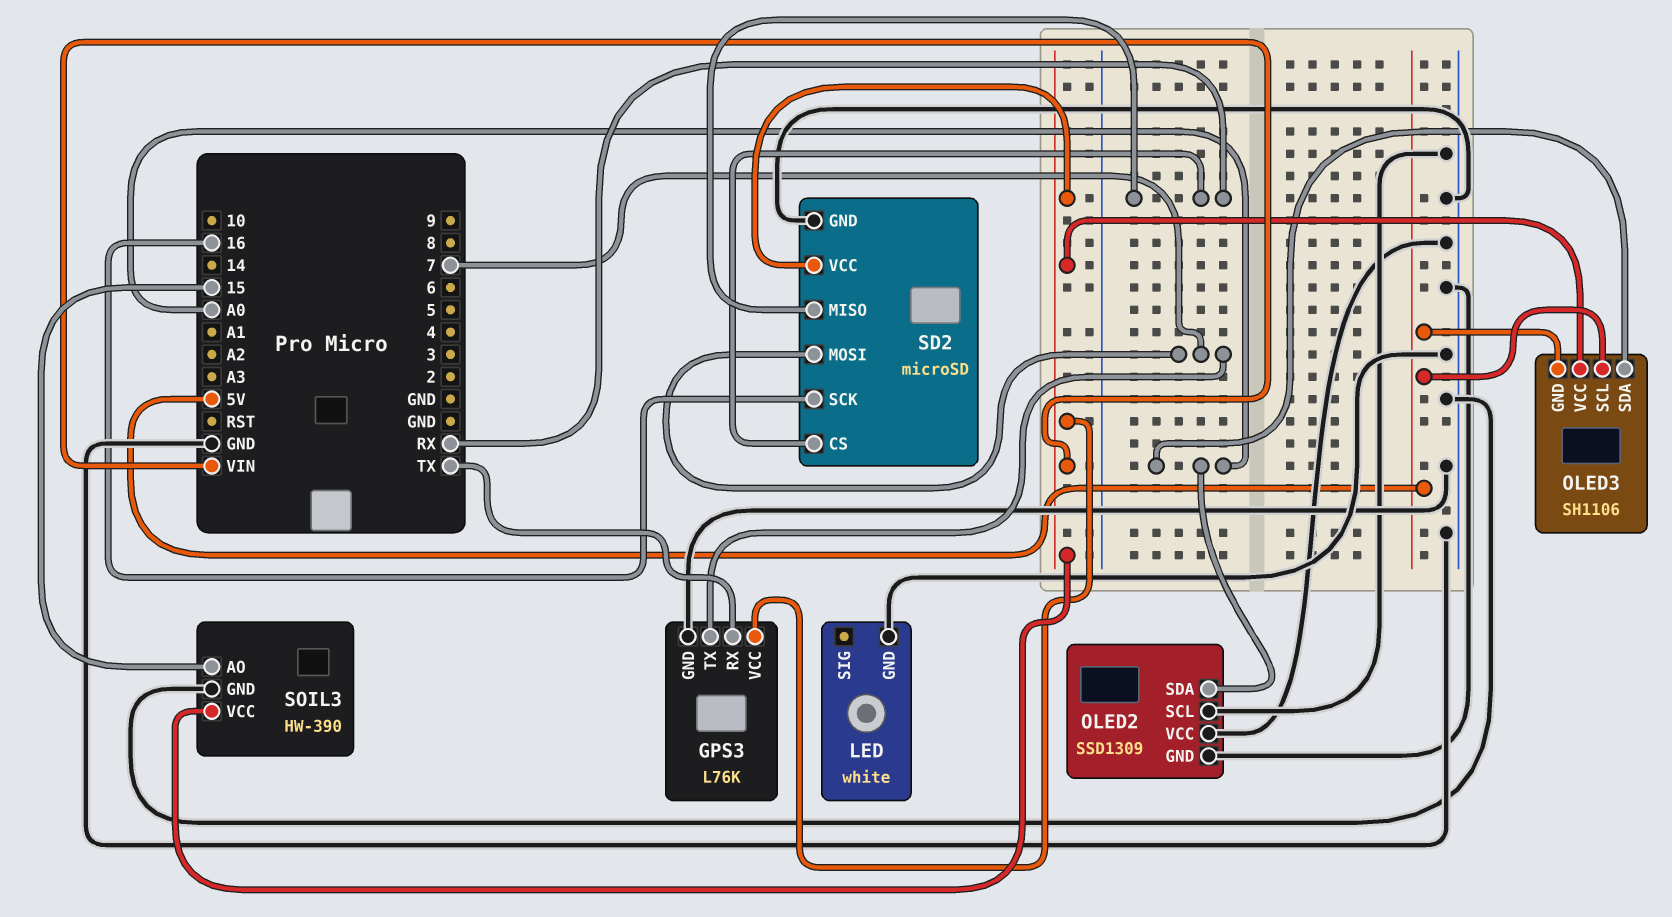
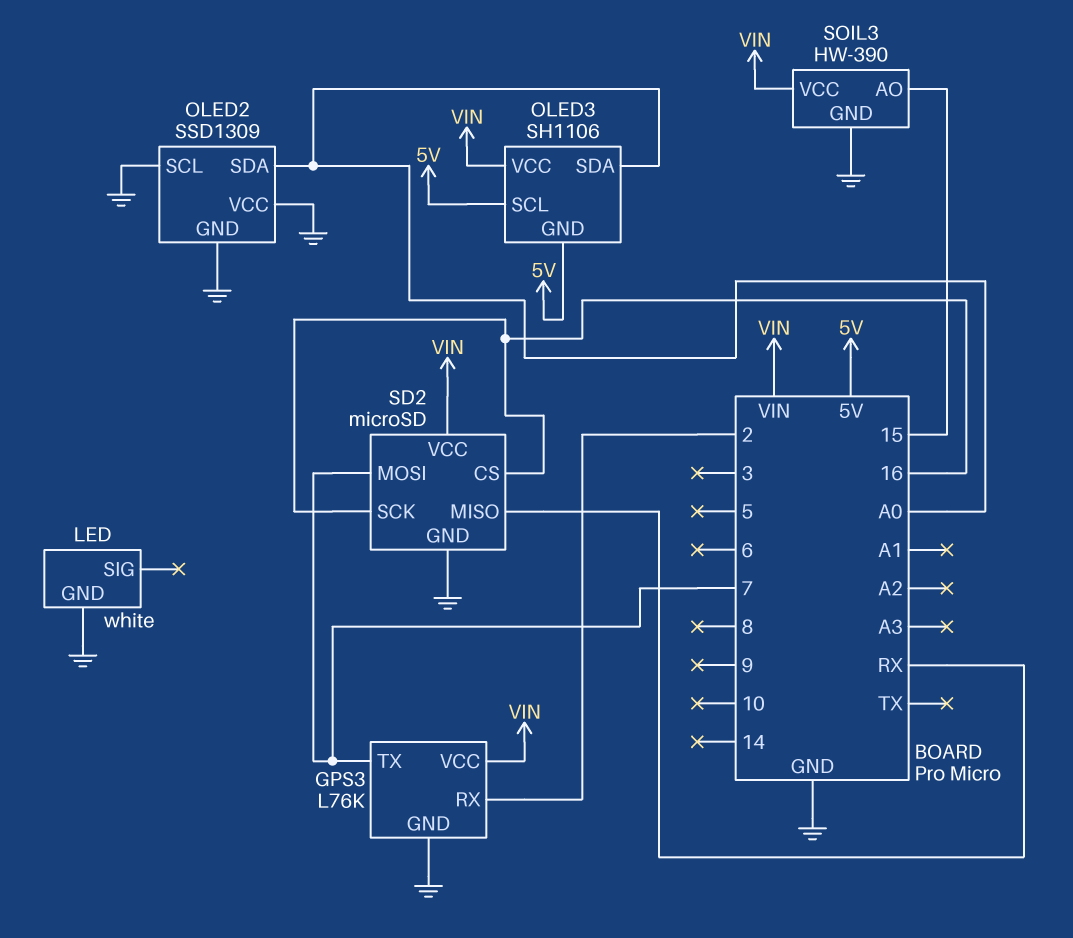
GPS3 pin RX: TX -> 2
SD2 pin CS: RX -> 16

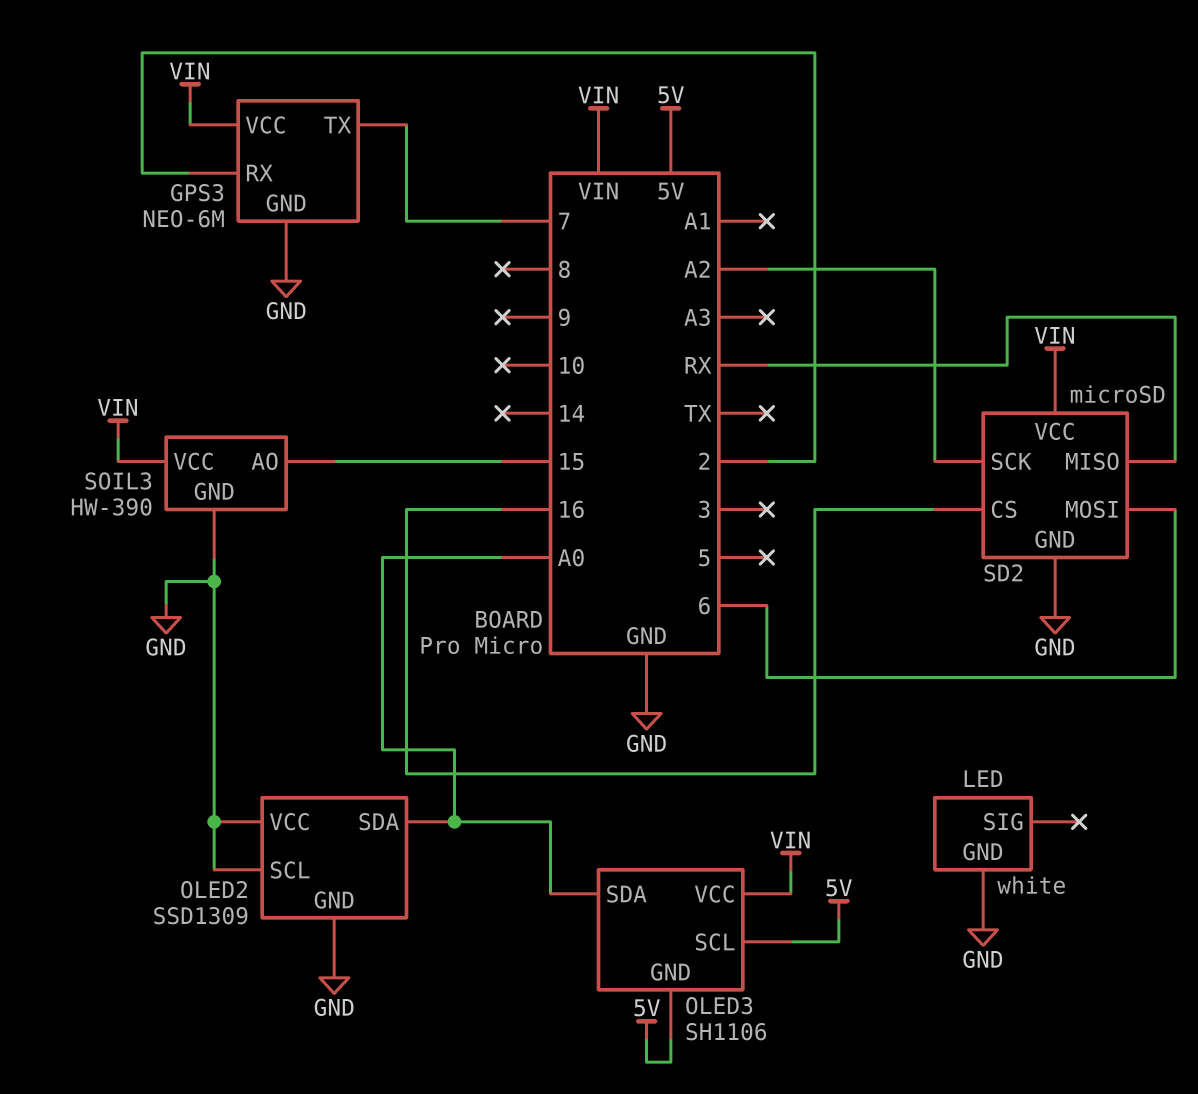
GPS3: L76K -> NEO-6M
SD2 pin MOSI: 7 -> 6
SD2 pin SCK: 16 -> A2

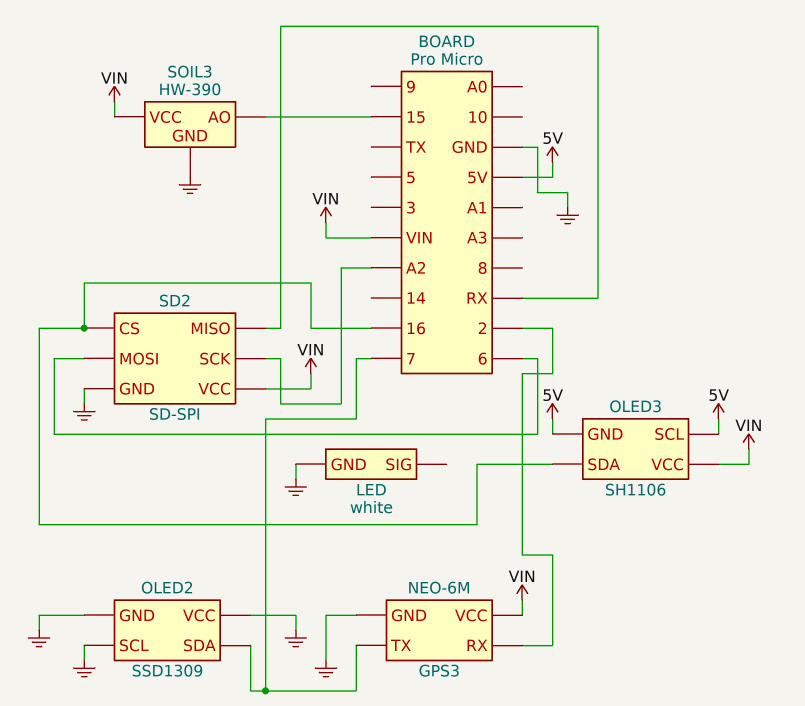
OLED2 pin SDA: A0 -> 7
OLED3 pin SDA: A0 -> 16
SD2: microSD -> SD-SPI

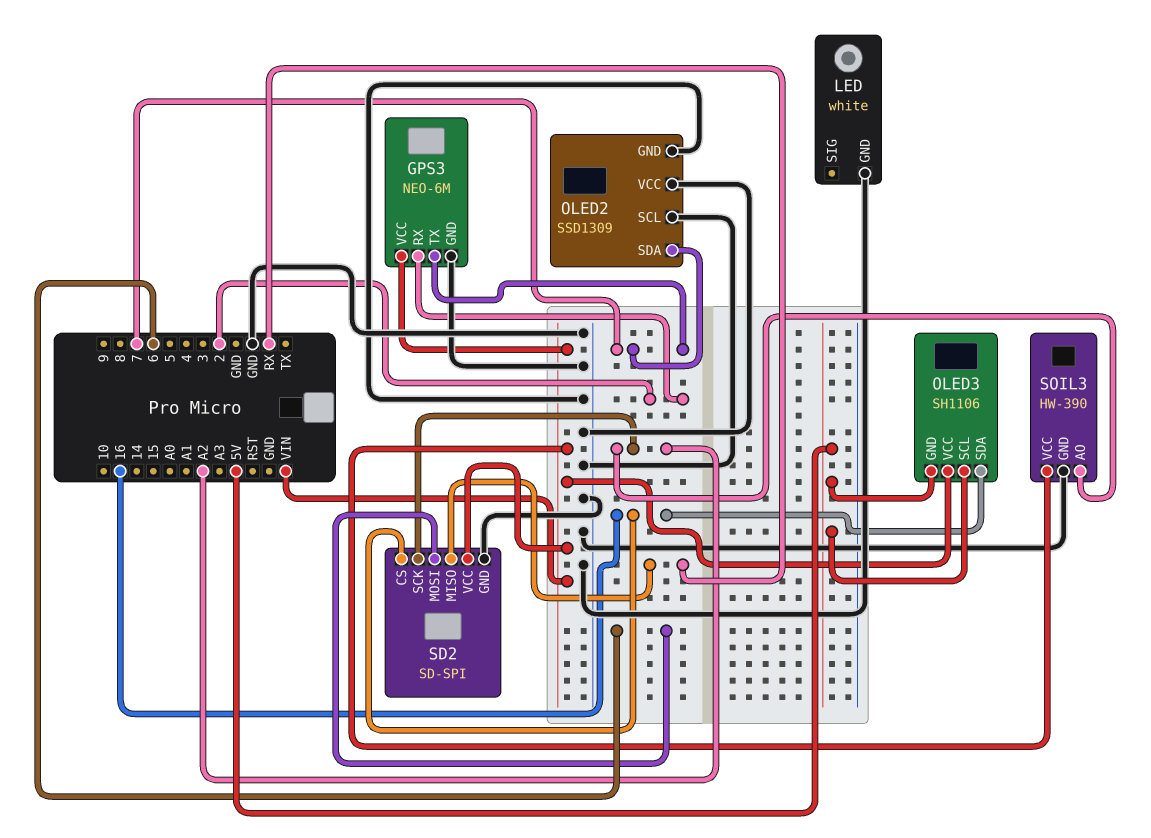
SOIL3 pin AO: 15 -> A2

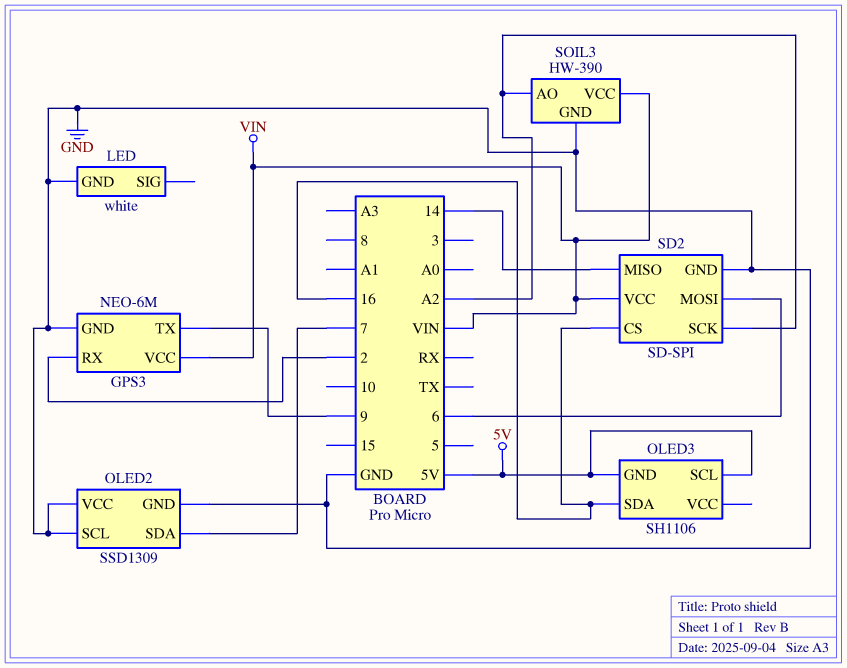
GPS3 pin TX: 7 -> 9
OLED3 pin VCC: VIN -> none
SD2 pin MISO: RX -> 14

